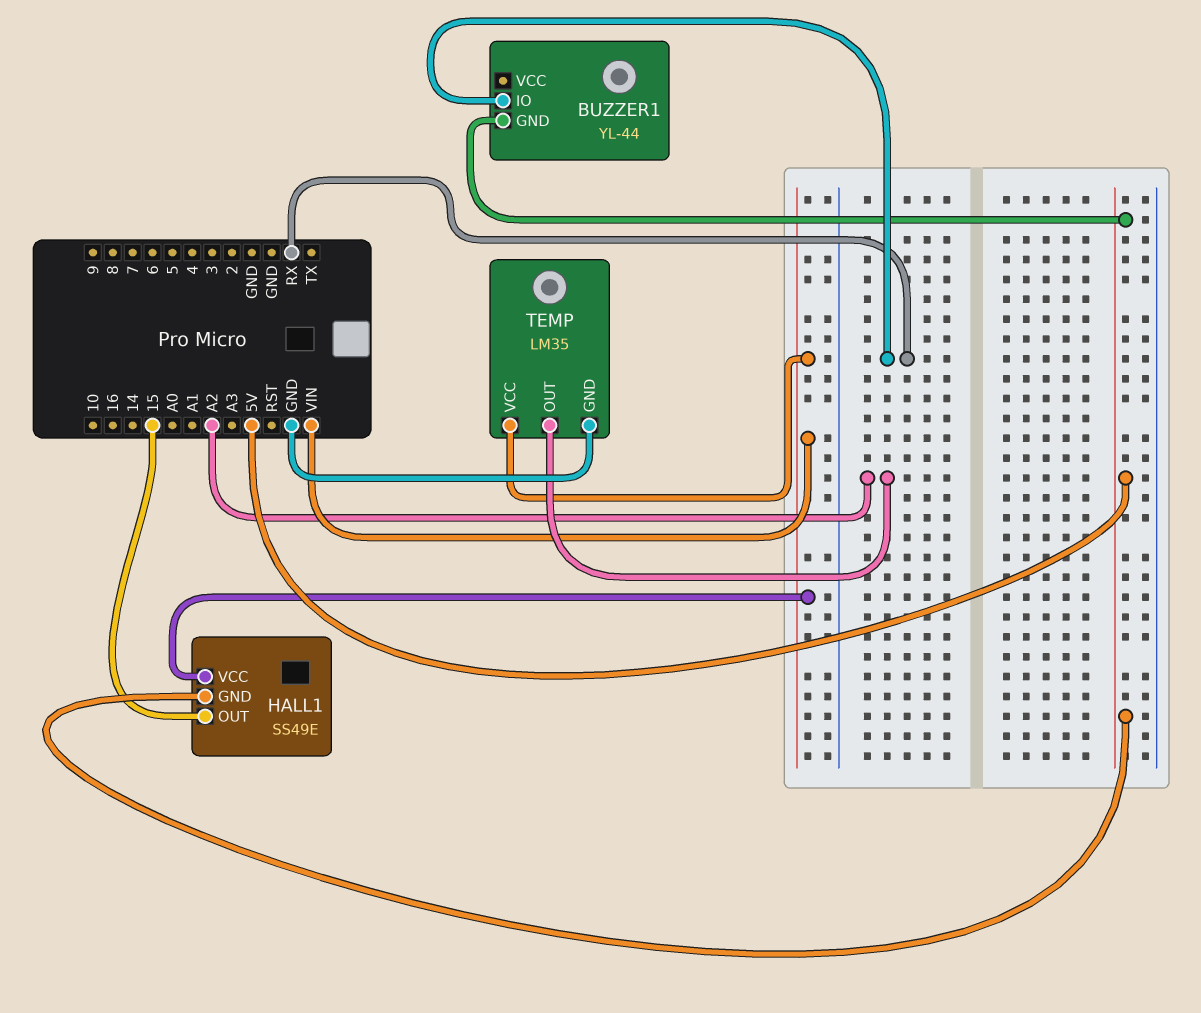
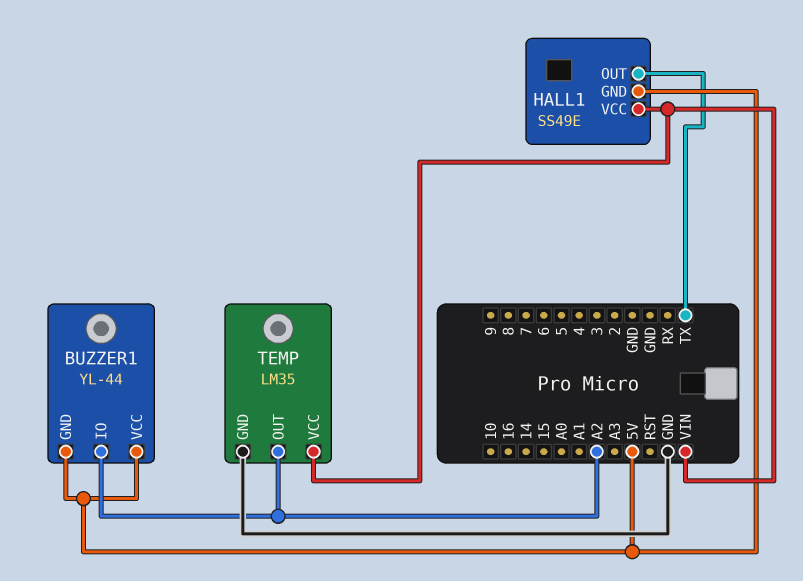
BUZZER1 pin IO: RX -> A2
BUZZER1 pin VCC: none -> 5V
HALL1 pin OUT: 15 -> TX

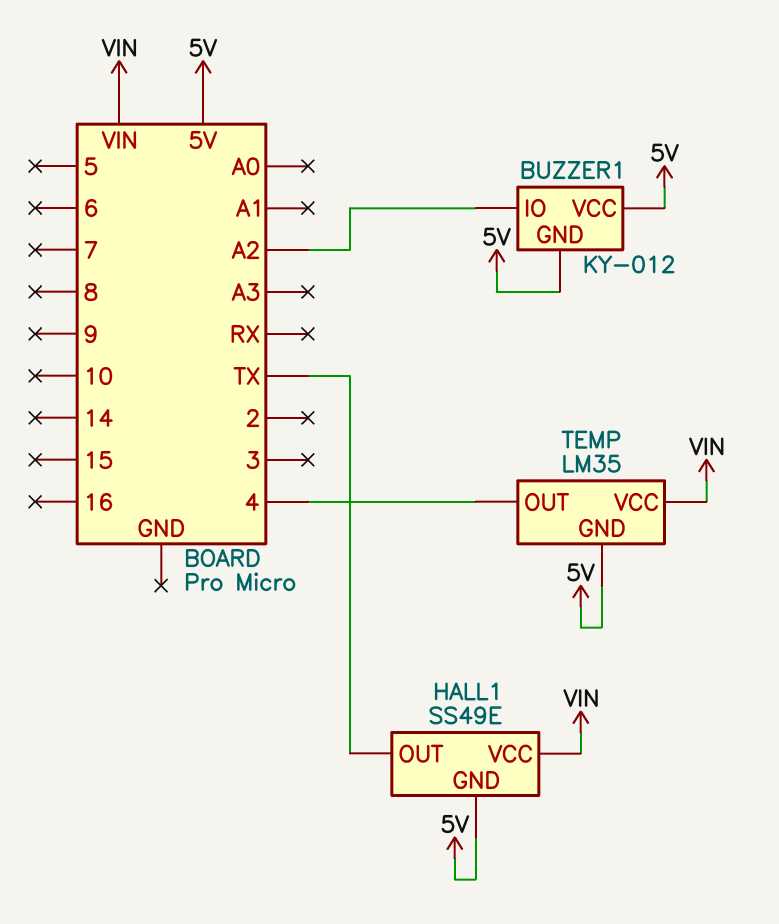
BUZZER1: YL-44 -> KY-012
TEMP pin GND: GND -> 5V
TEMP pin OUT: A2 -> 4

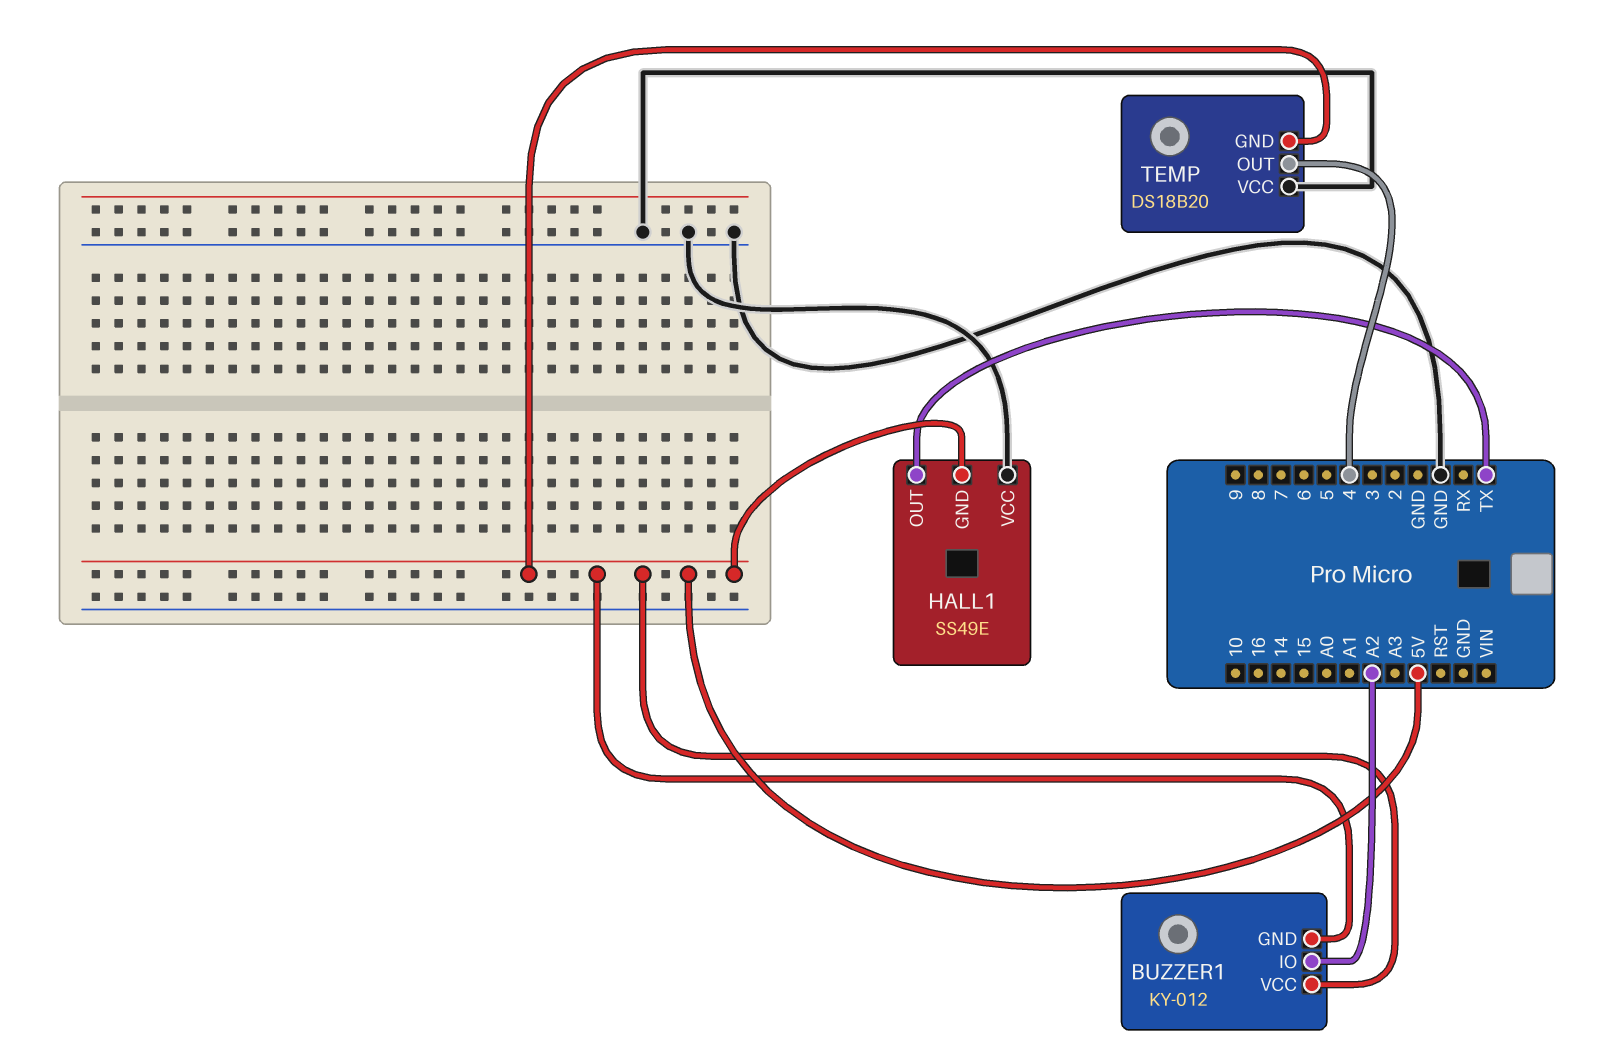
HALL1 pin VCC: VIN -> GND
TEMP: LM35 -> DS18B20
TEMP pin VCC: VIN -> GND

